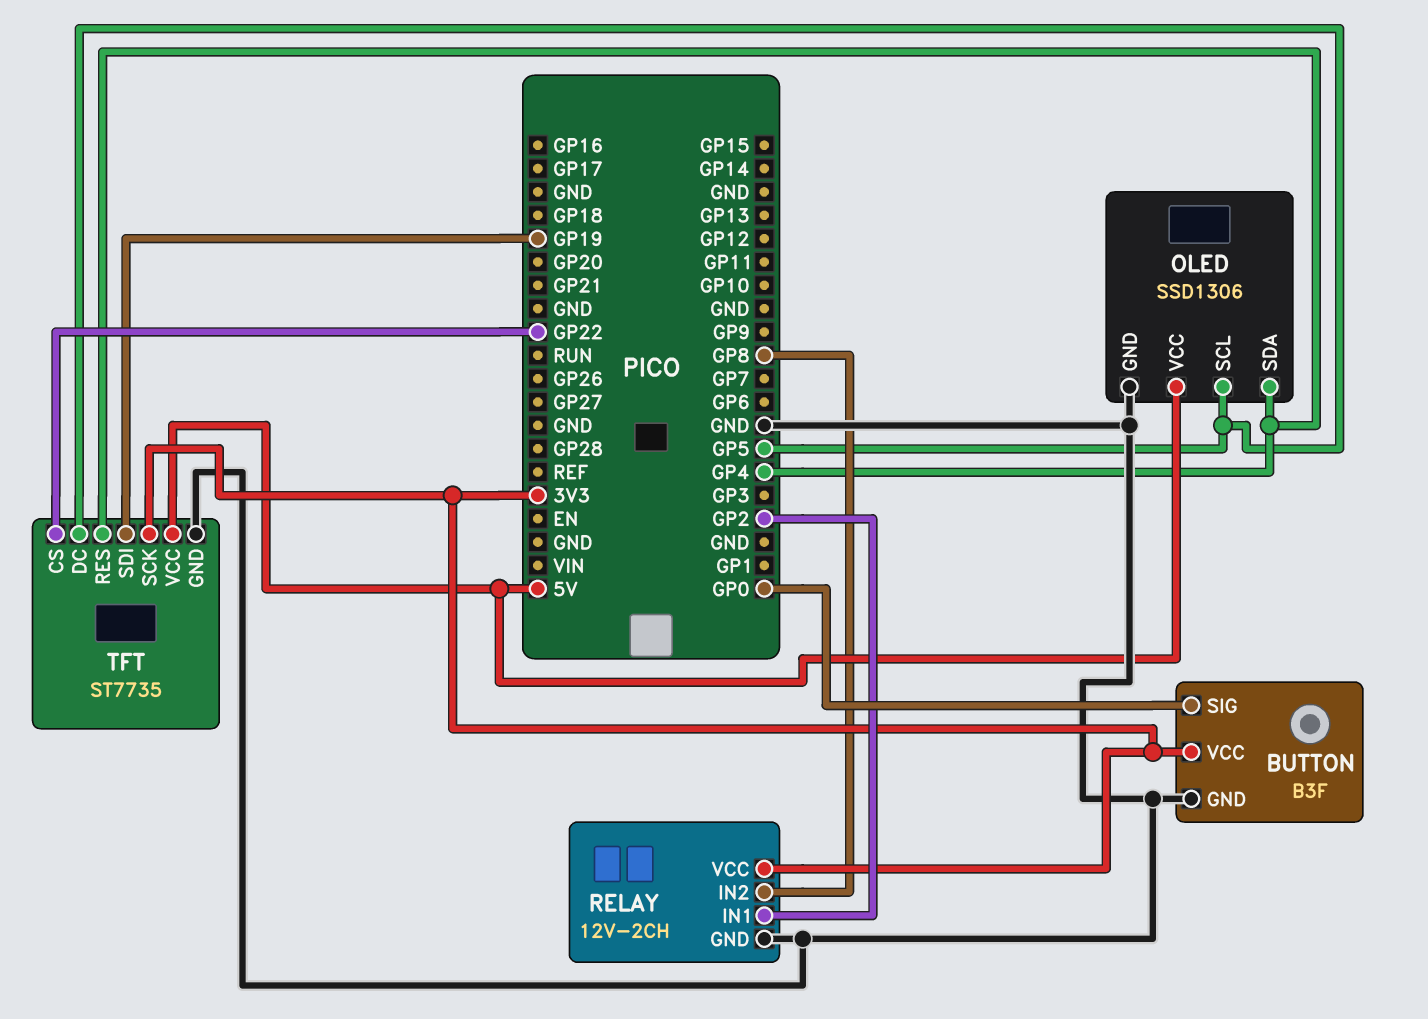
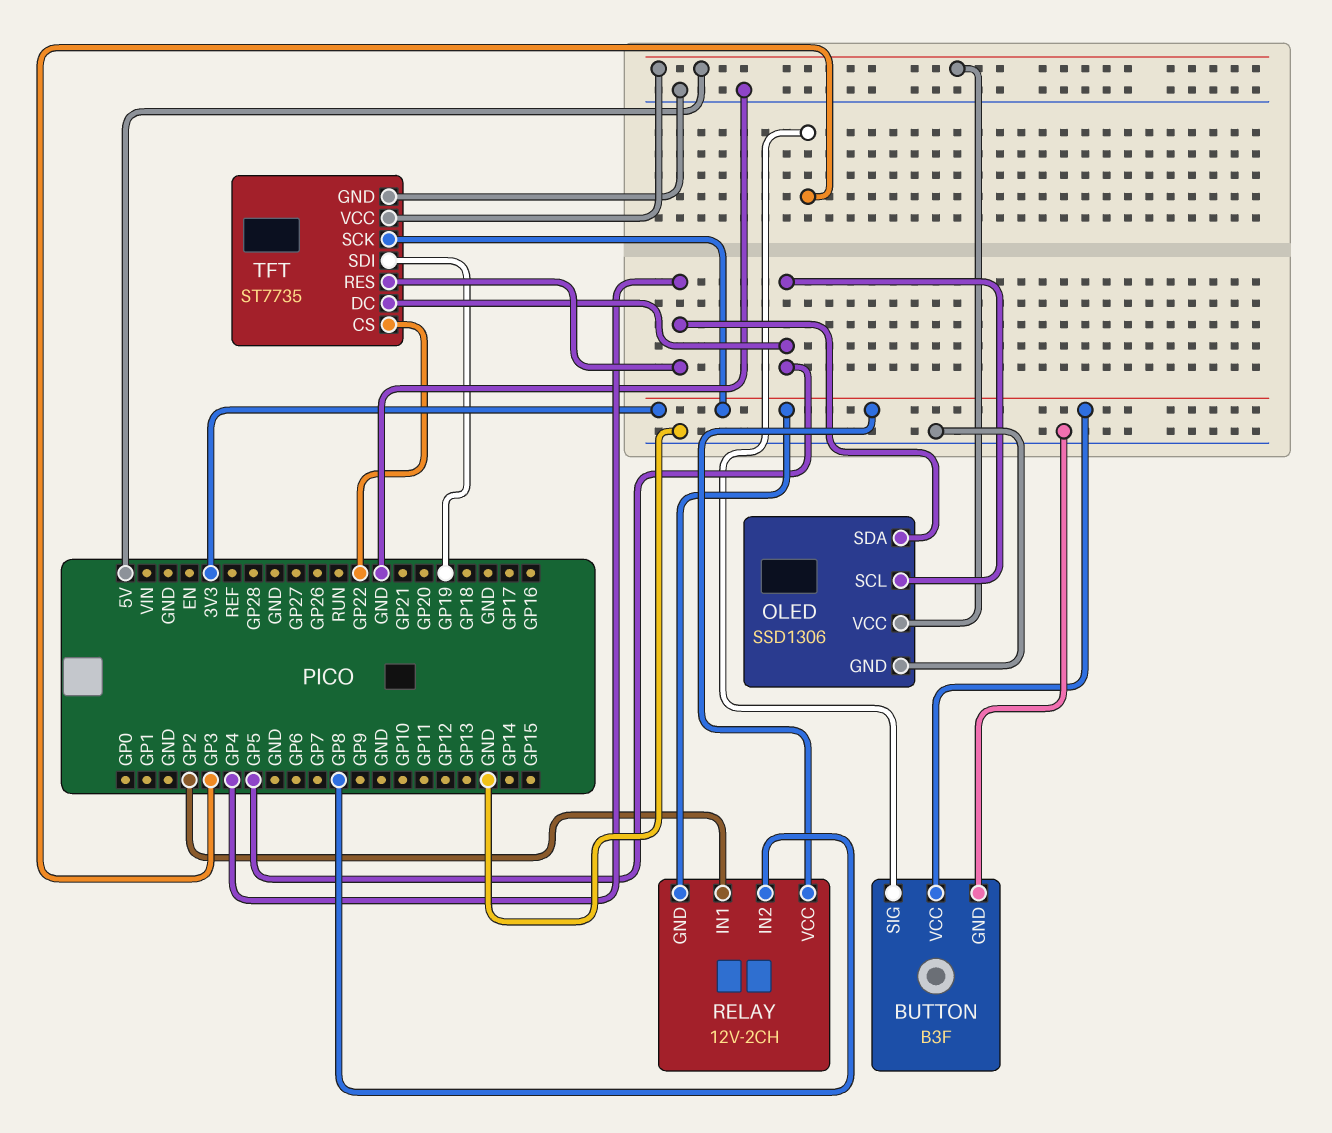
BUTTON pin SIG: GP0 -> GP3
RELAY pin GND: GND -> 3V3

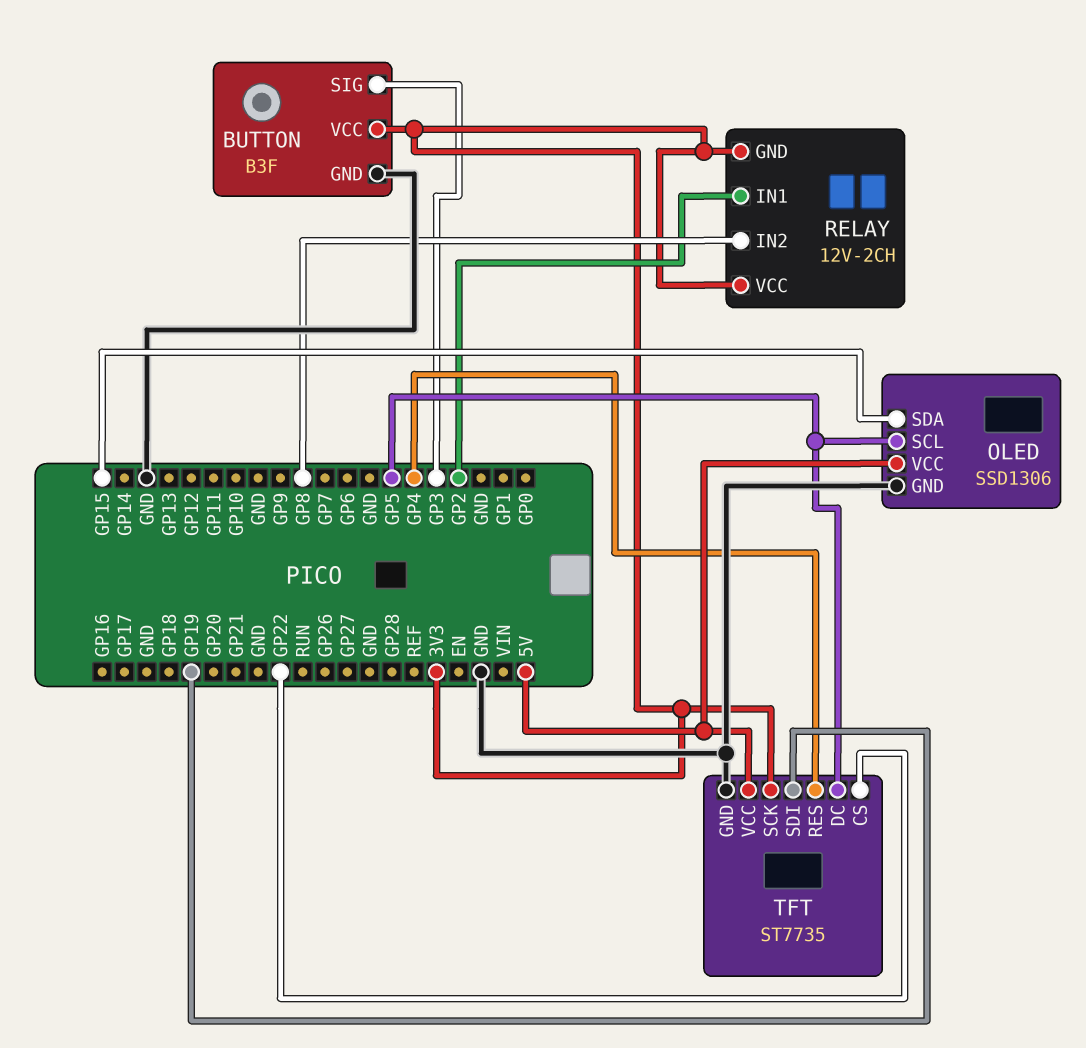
OLED pin SDA: GP4 -> GP15

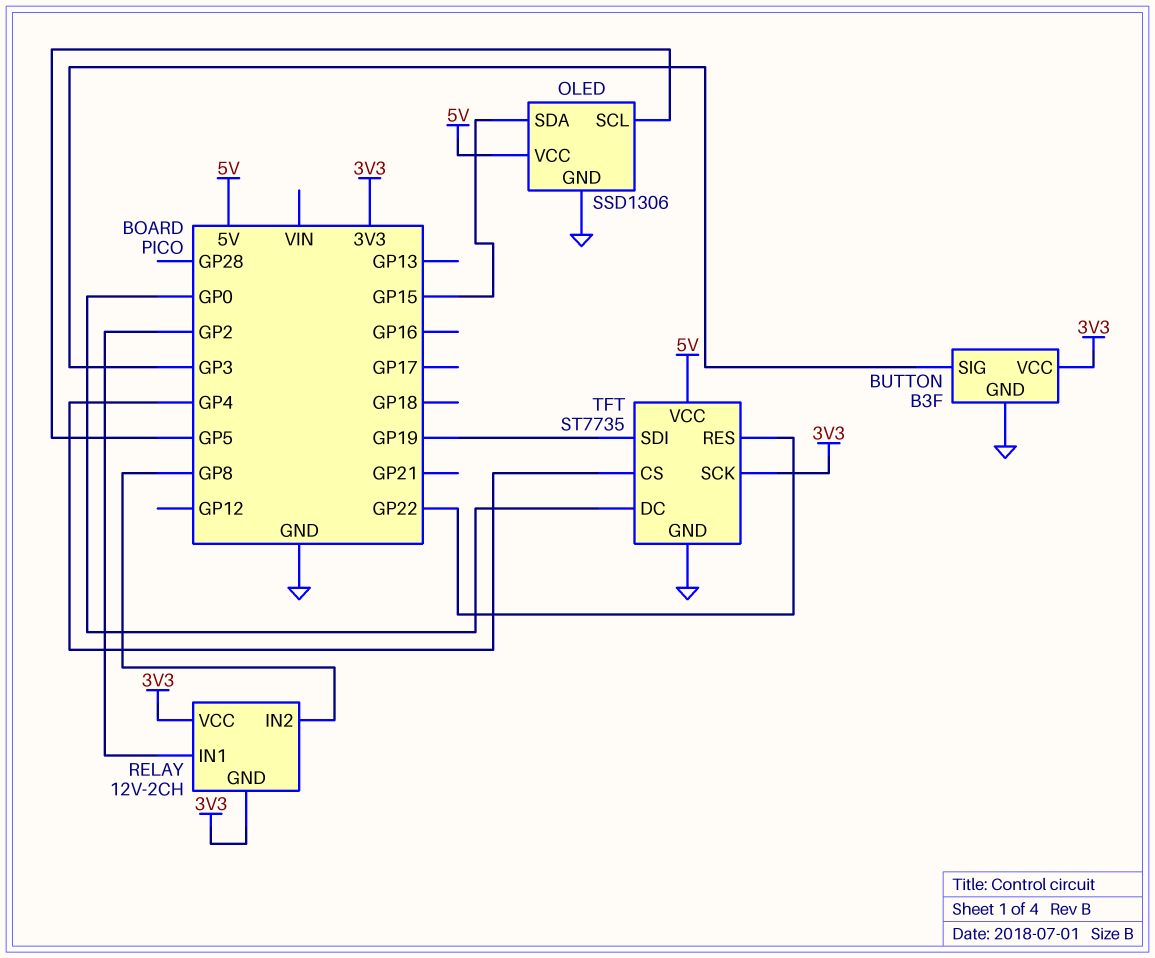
TFT pin CS: GP22 -> GP4
TFT pin DC: GP5 -> GP0
TFT pin RES: GP4 -> GP22

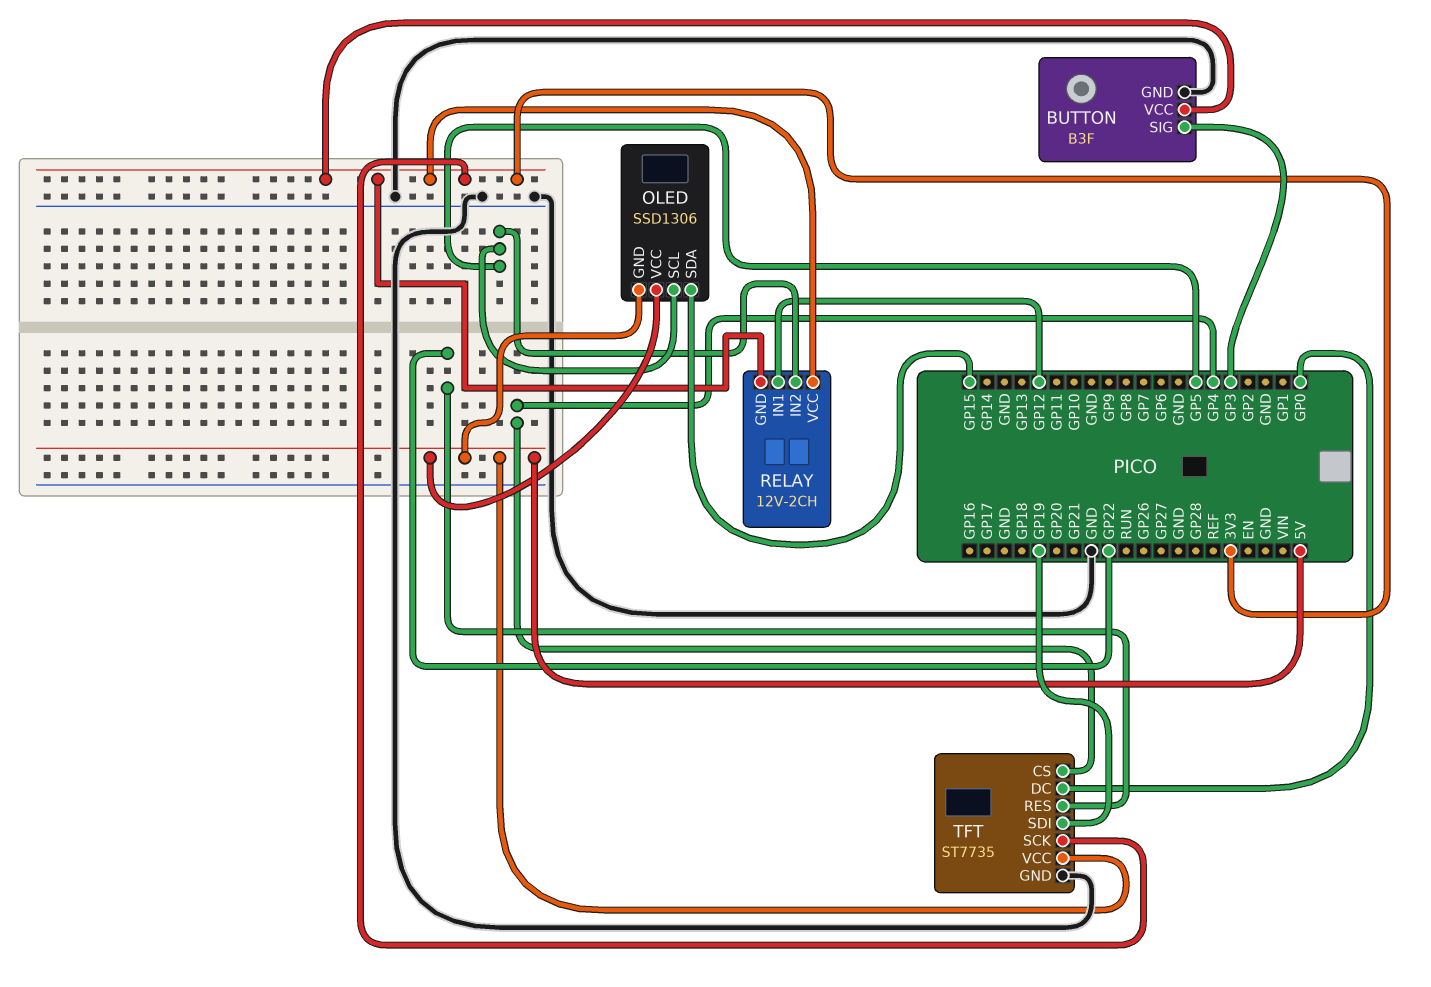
OLED pin GND: GND -> 5V
RELAY pin IN1: GP2 -> GP12
RELAY pin IN2: GP8 -> GP5

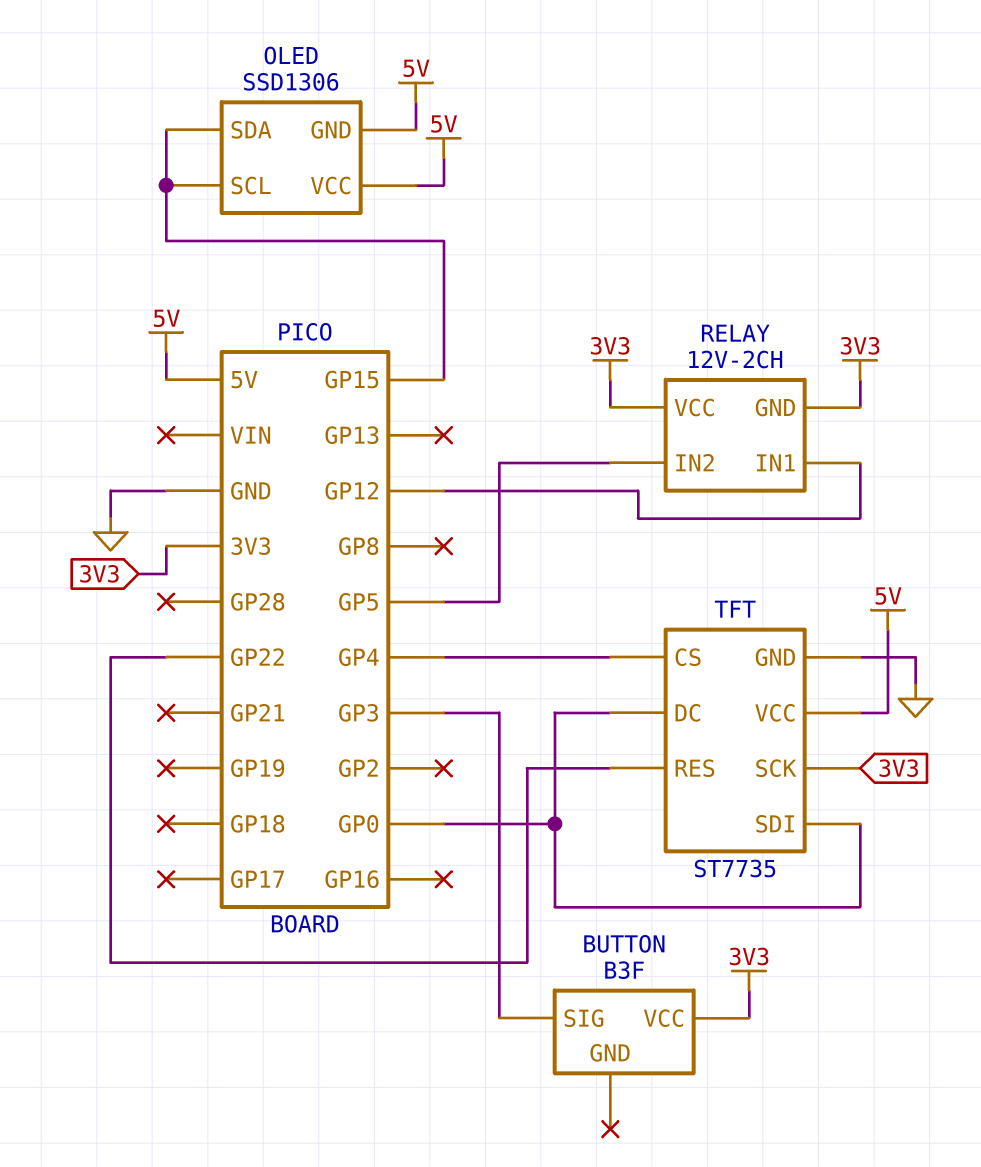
BUTTON pin GND: GND -> none
OLED pin SCL: GP5 -> GP15
TFT pin SDI: GP19 -> GP0

